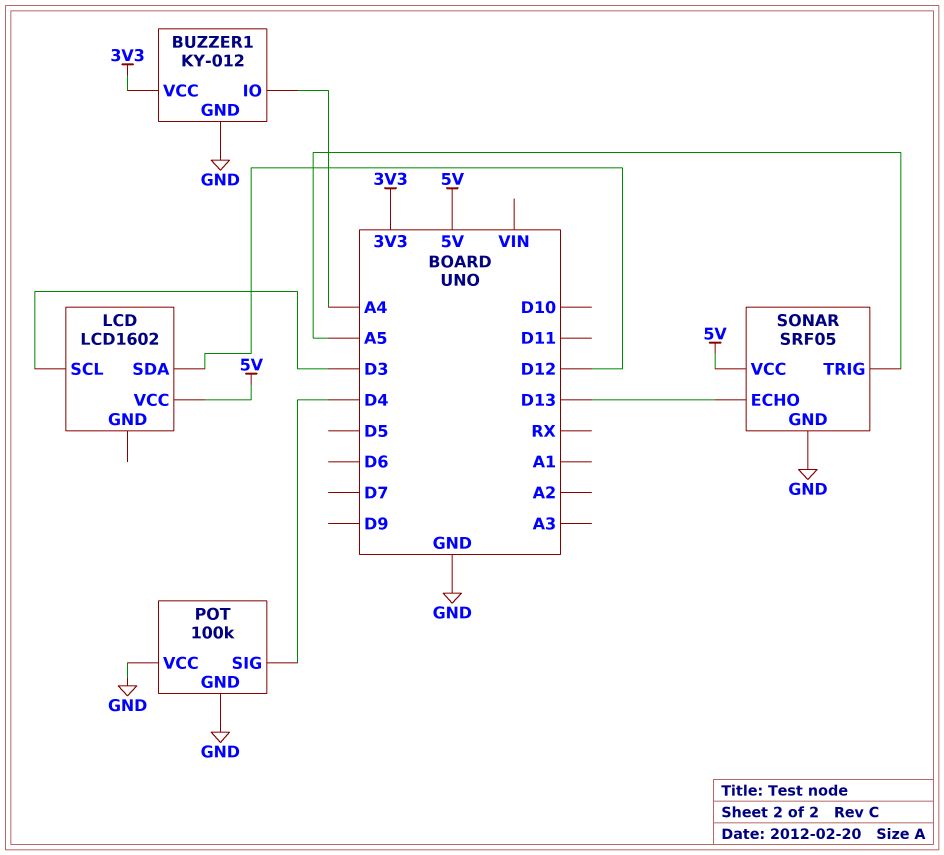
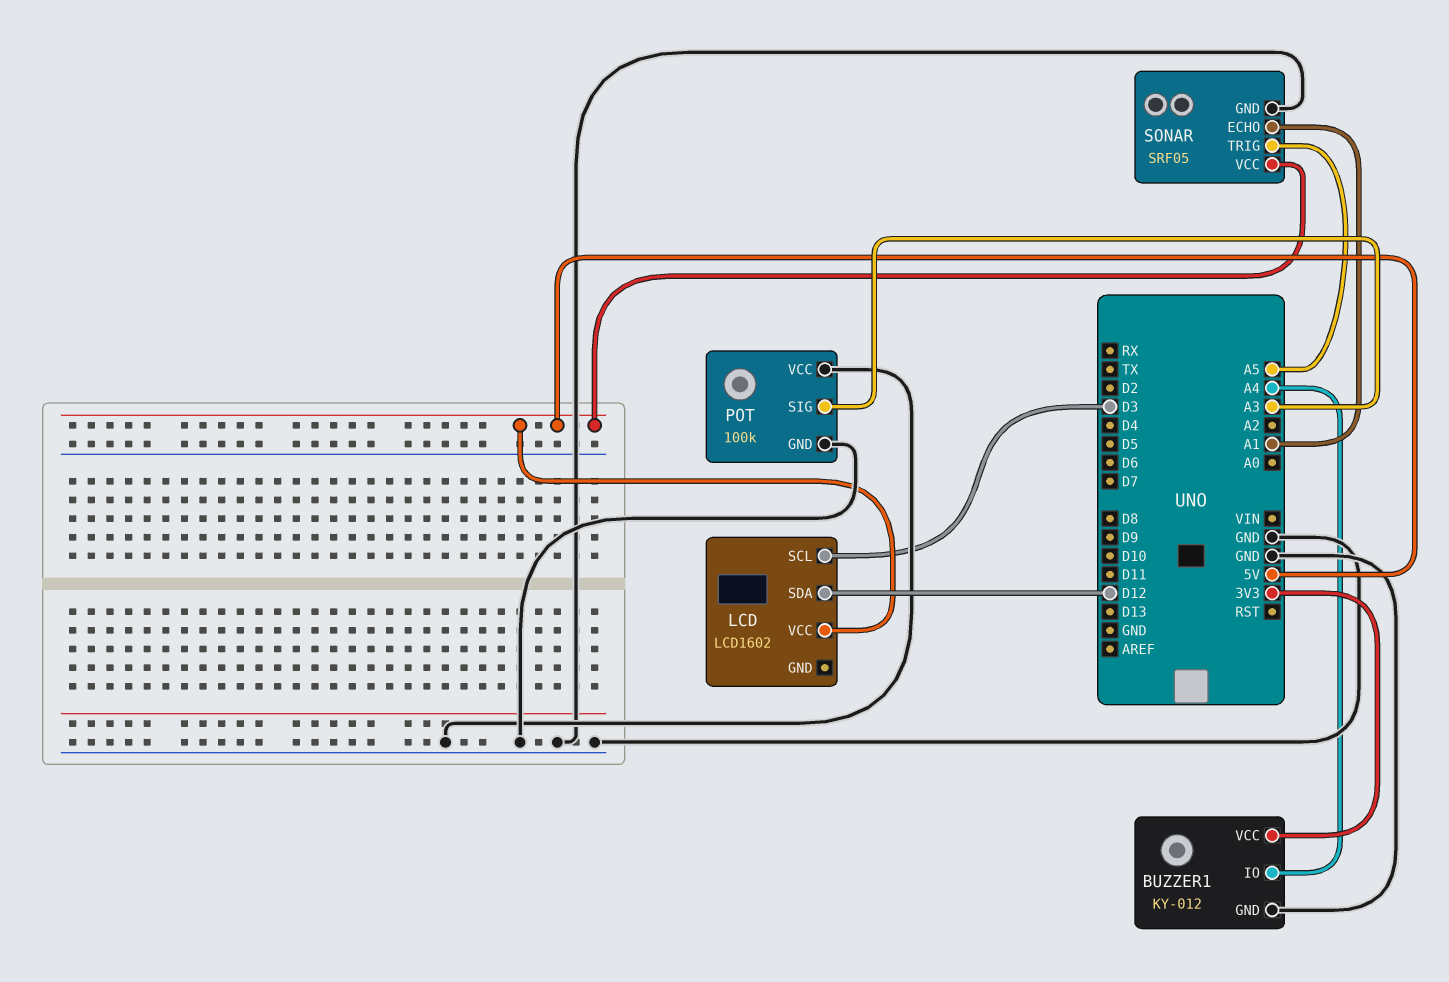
POT pin SIG: D4 -> A3
SONAR pin ECHO: D13 -> A1

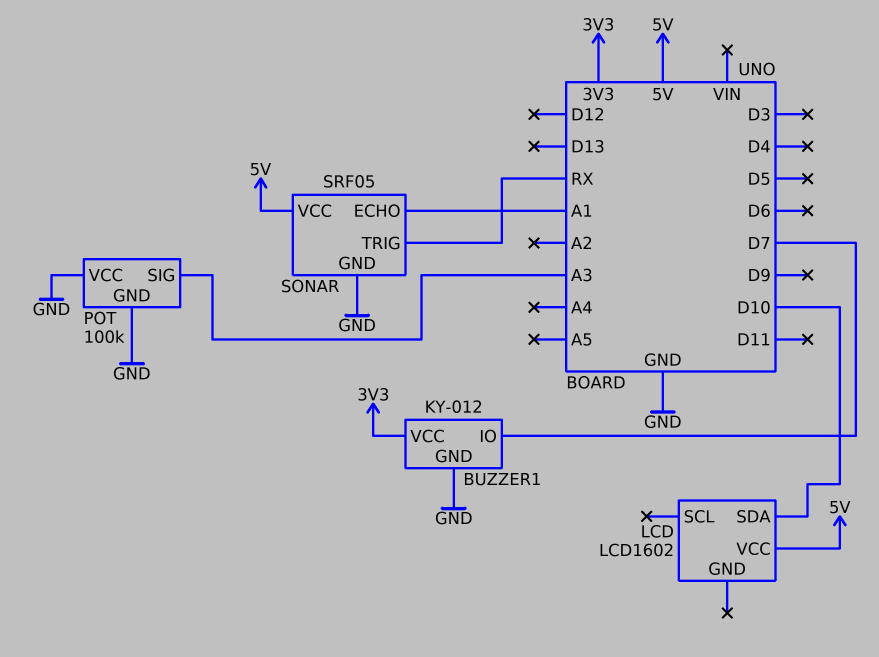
BUZZER1 pin IO: A4 -> D7
LCD pin SCL: D3 -> none
LCD pin SDA: D12 -> D10
SONAR pin TRIG: A5 -> RX

